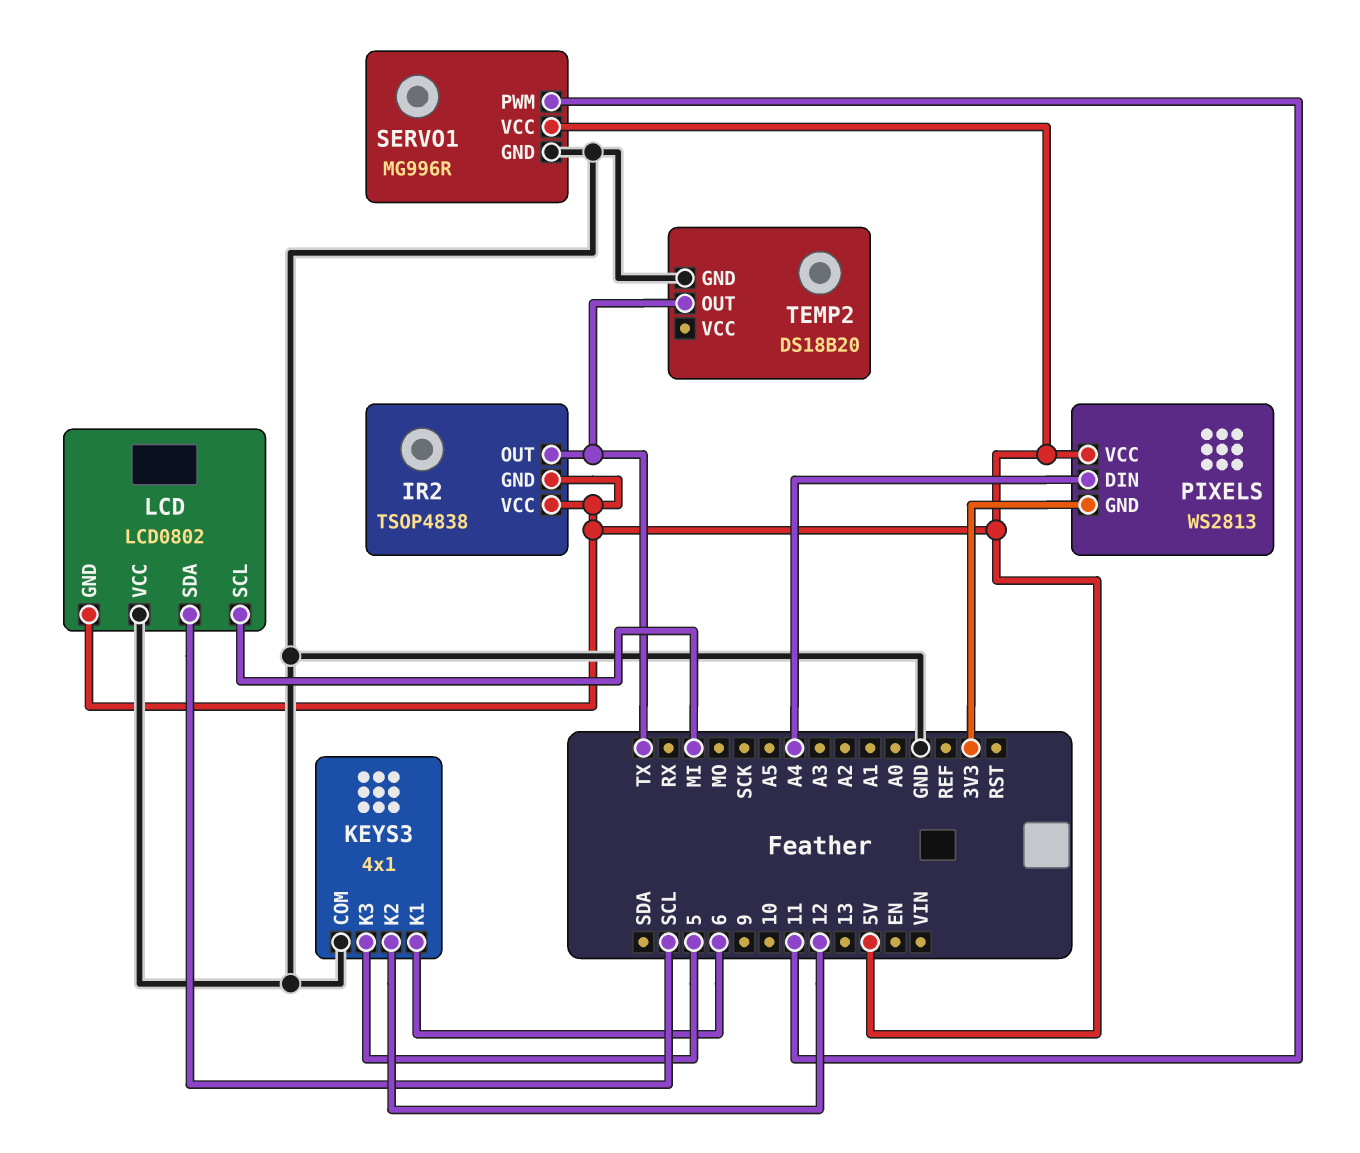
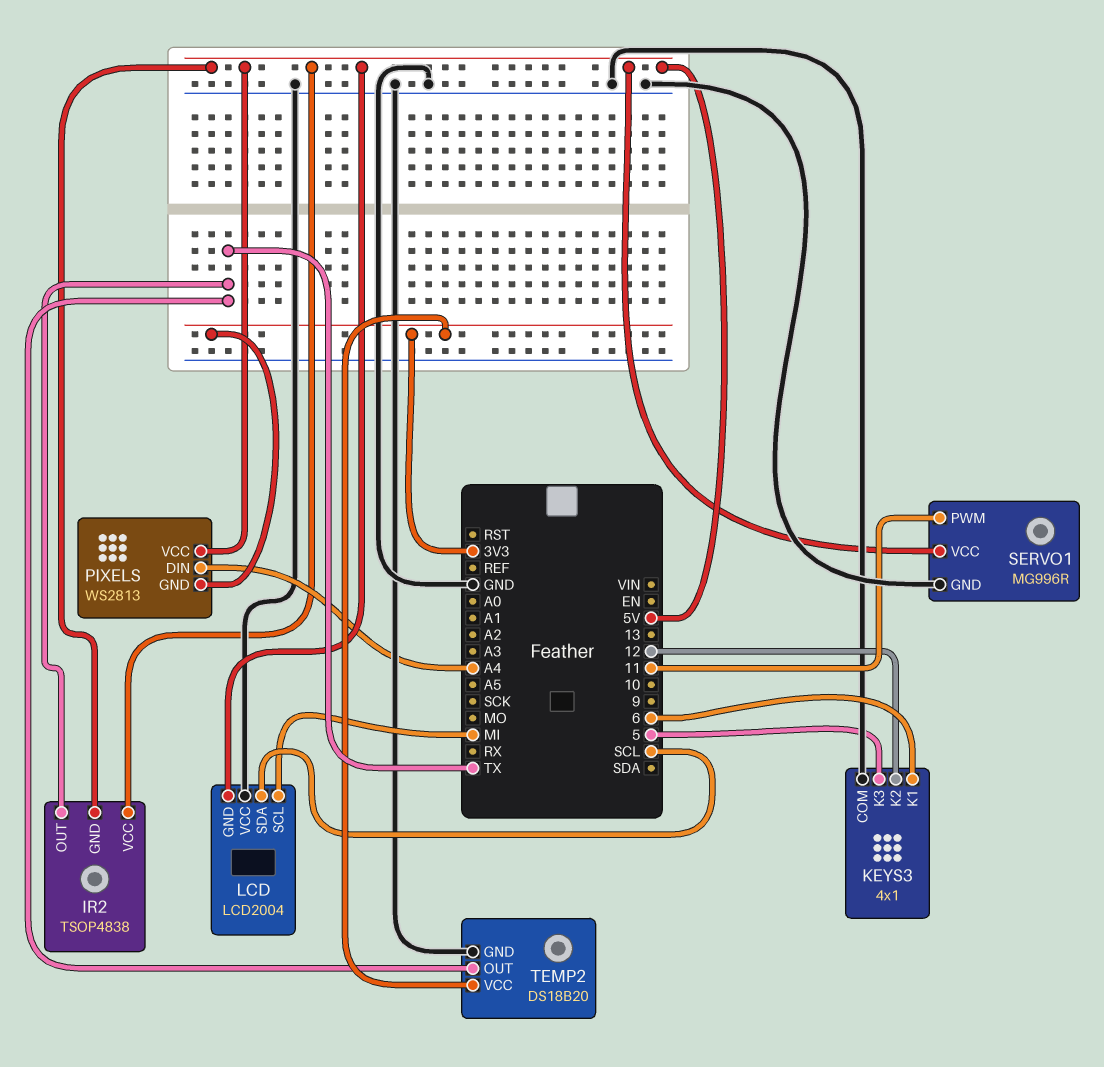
LCD: LCD0802 -> LCD2004
TEMP2 pin VCC: none -> 3V3

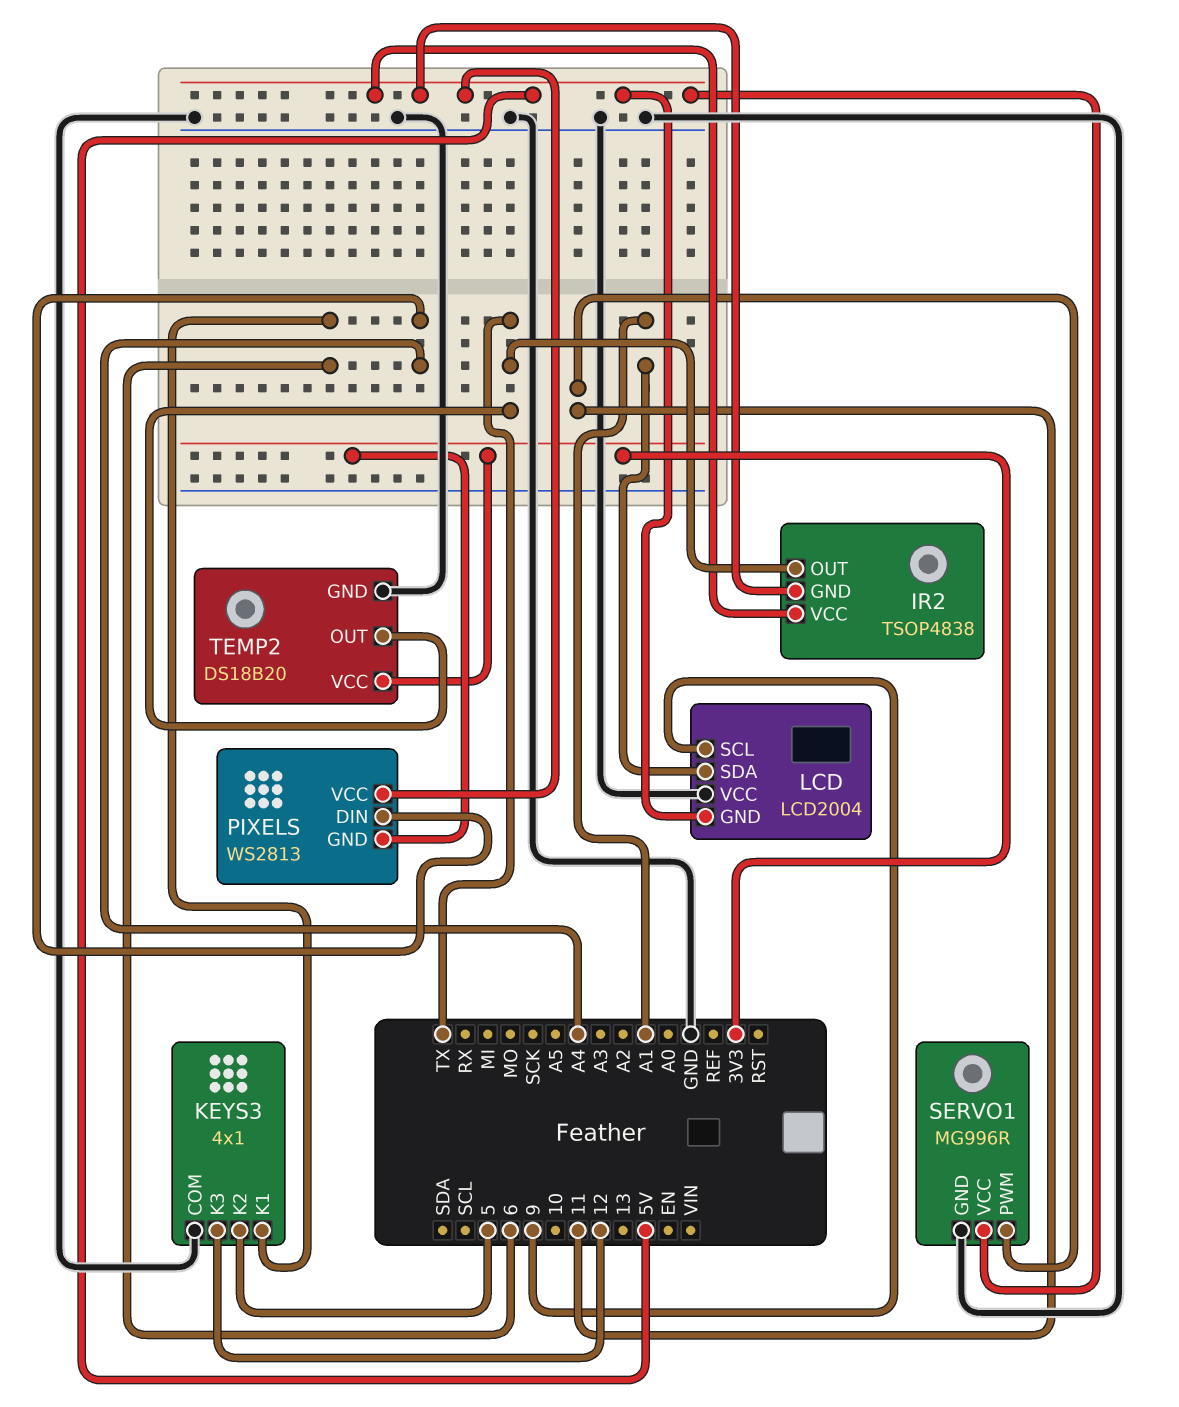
KEYS3 pin K2: 12 -> 5
KEYS3 pin K3: 5 -> 12
LCD pin SCL: MI -> 9
LCD pin SDA: SCL -> A1

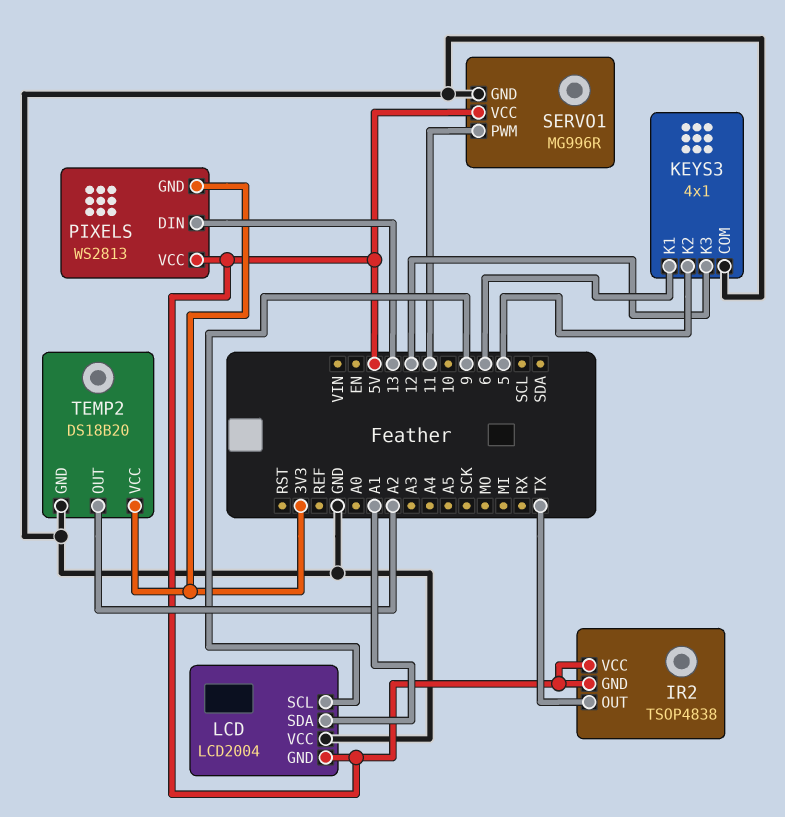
PIXELS pin DIN: A4 -> 13
TEMP2 pin OUT: TX -> A2

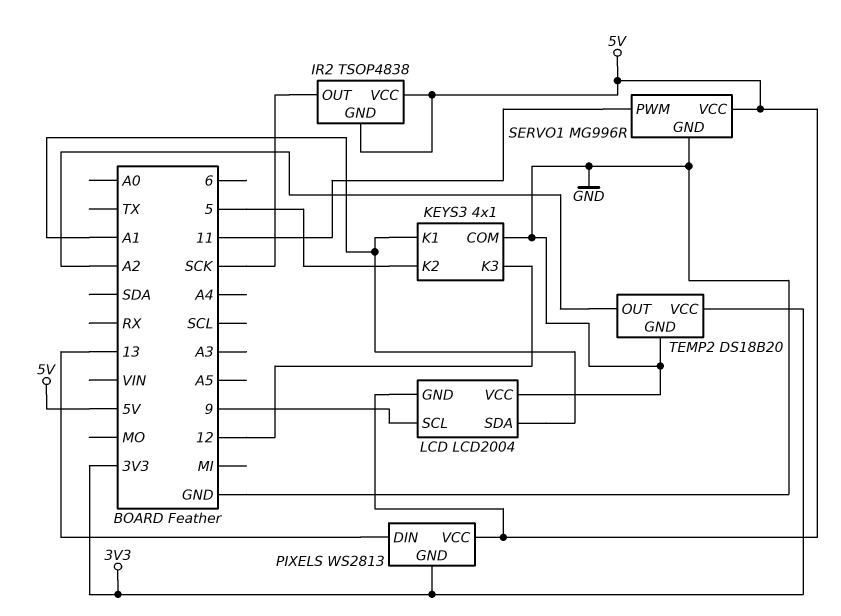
IR2 pin OUT: TX -> SCK
KEYS3 pin K1: 6 -> A1

